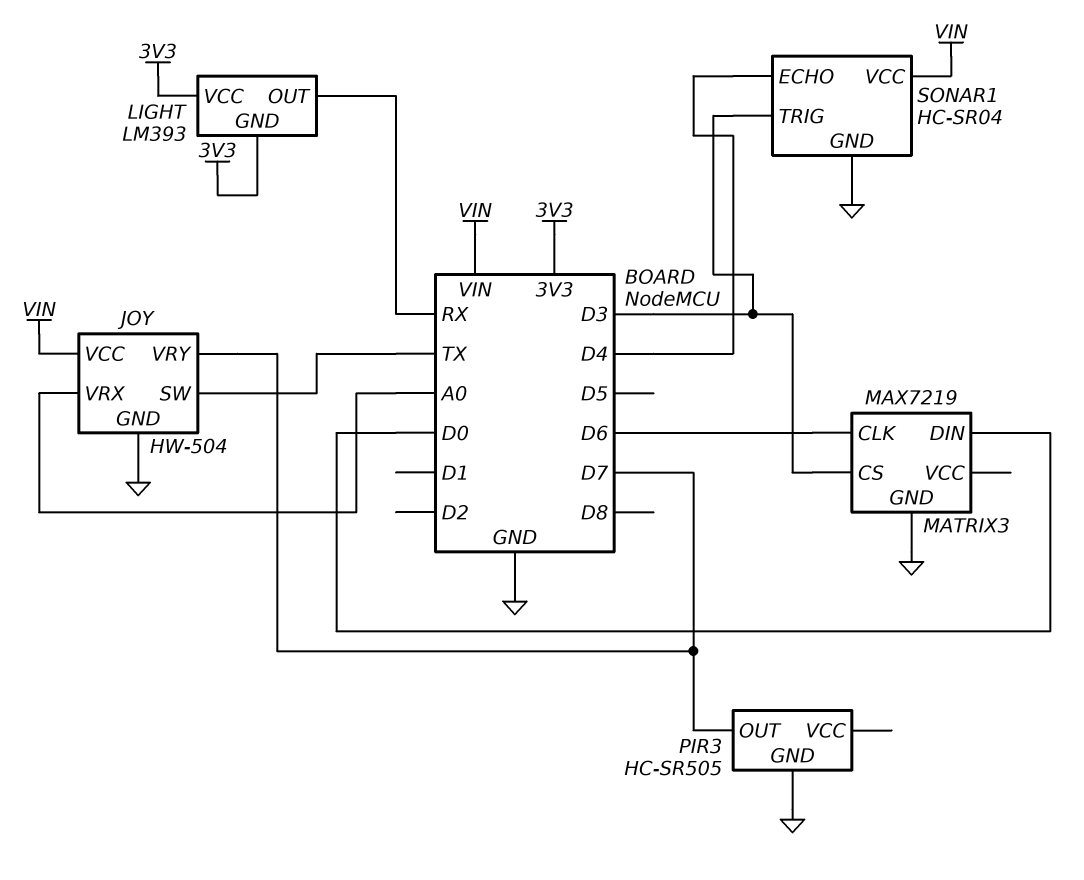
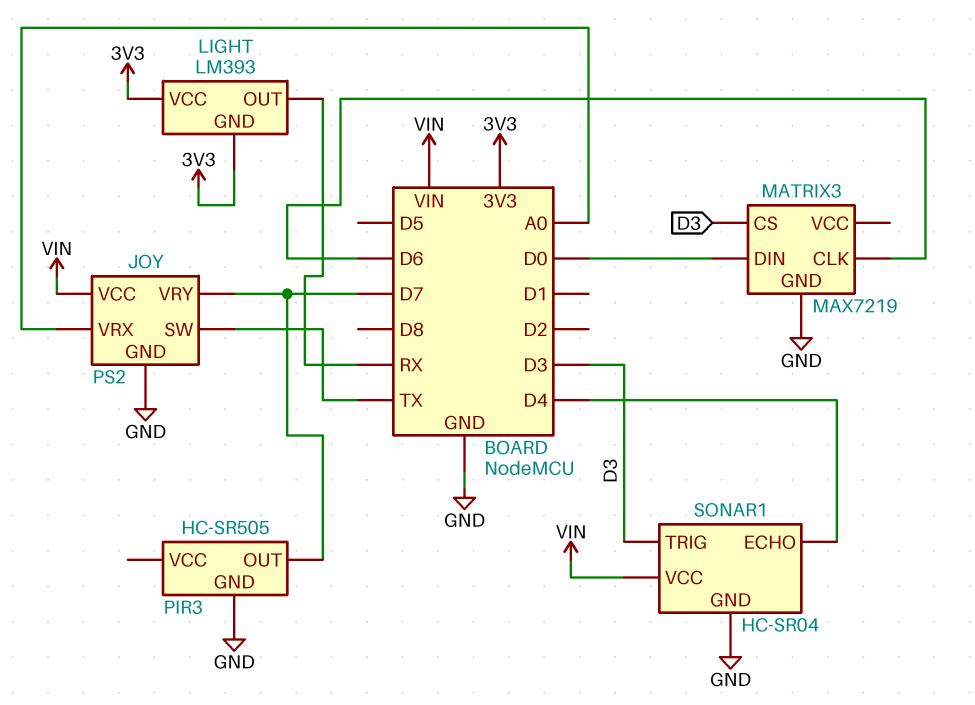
JOY: HW-504 -> PS2

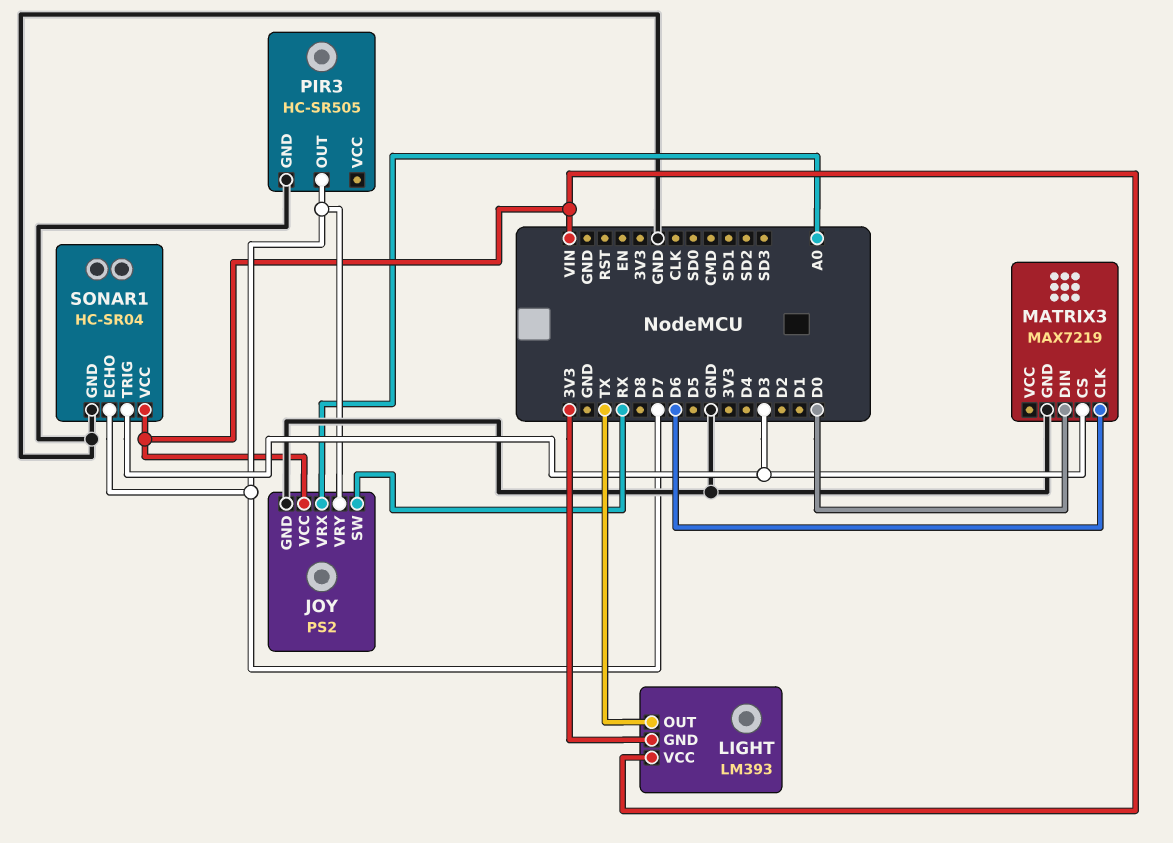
JOY pin SW: TX -> RX
LIGHT pin OUT: RX -> TX
LIGHT pin VCC: 3V3 -> VIN
SONAR1 pin ECHO: D4 -> D7

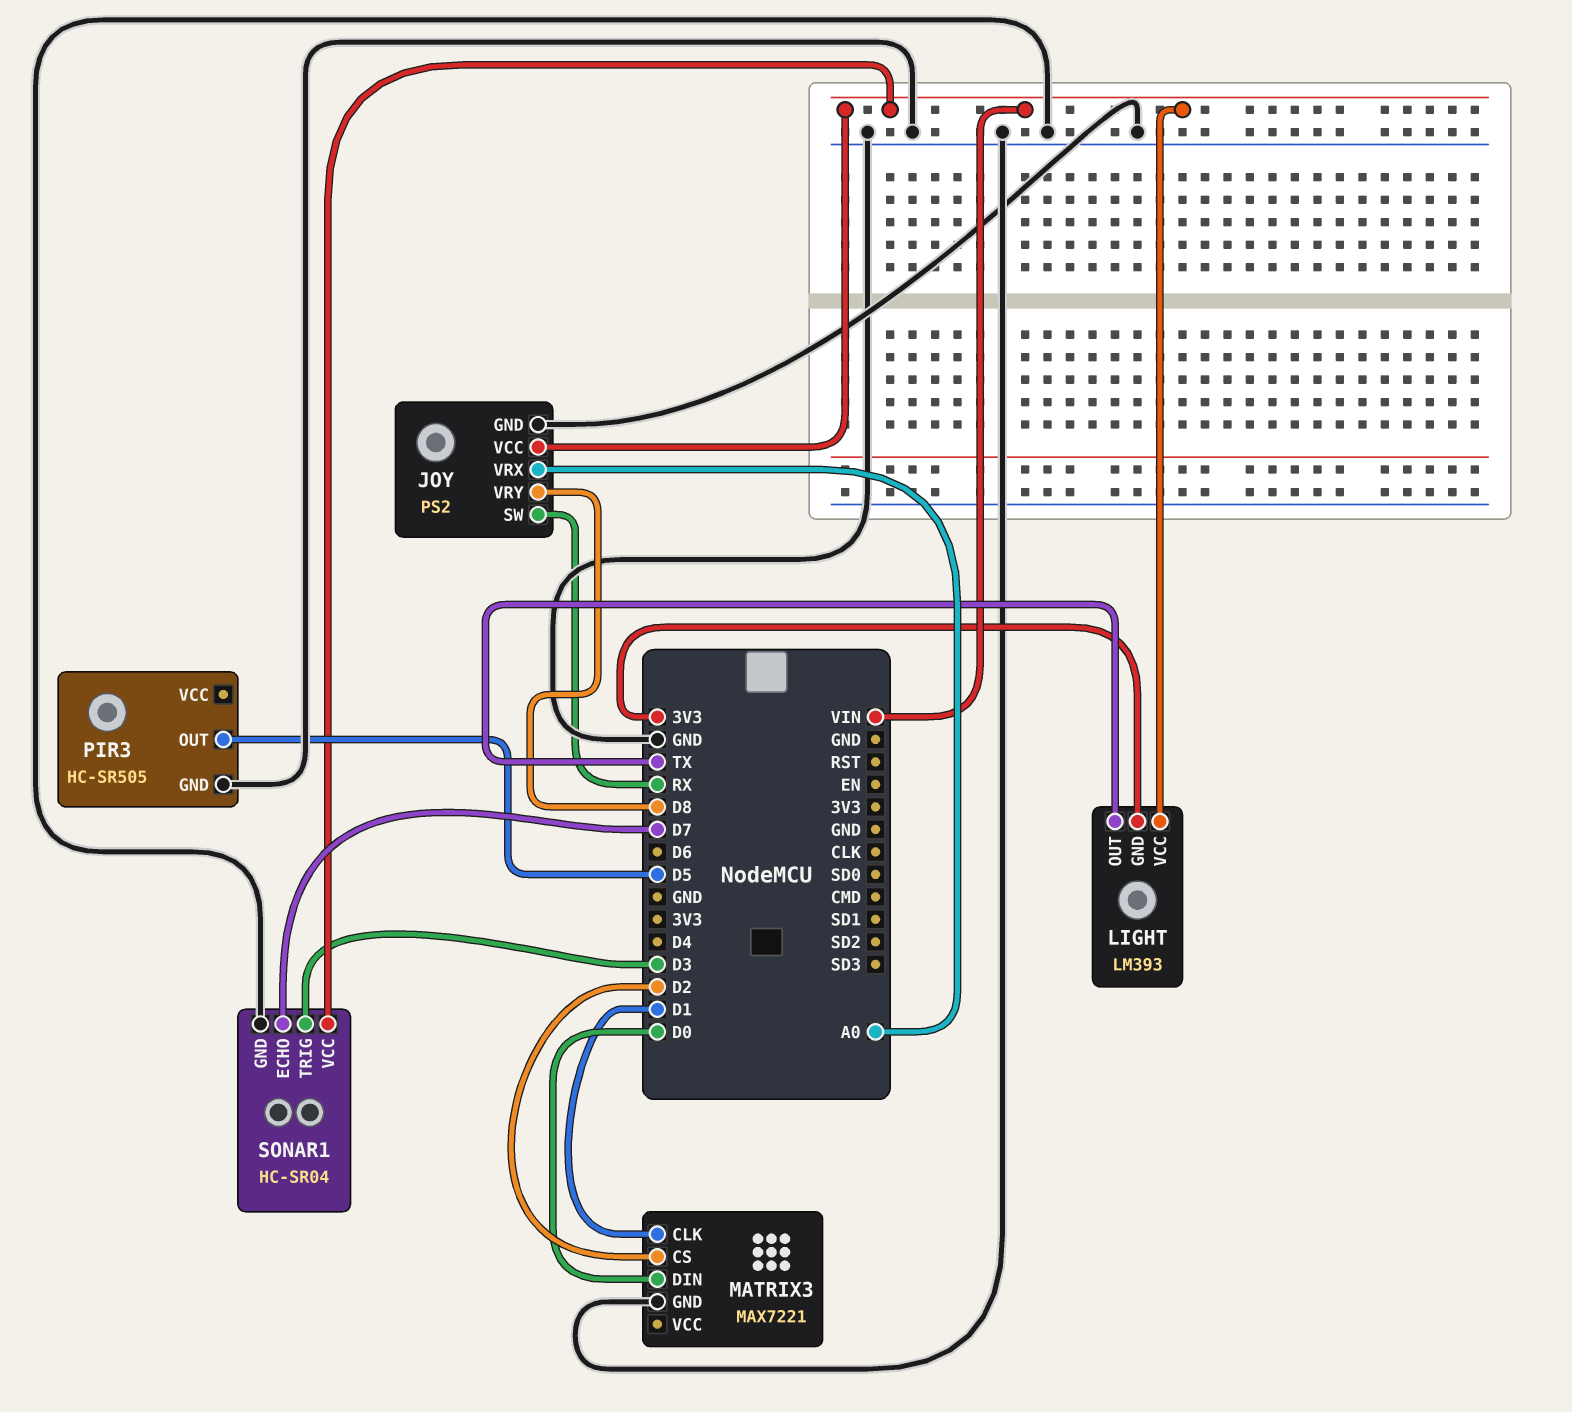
JOY pin VRY: D7 -> D8
MATRIX3: MAX7219 -> MAX7221
MATRIX3 pin CLK: D6 -> D1
MATRIX3 pin CS: D3 -> D2
PIR3 pin OUT: D7 -> D5

